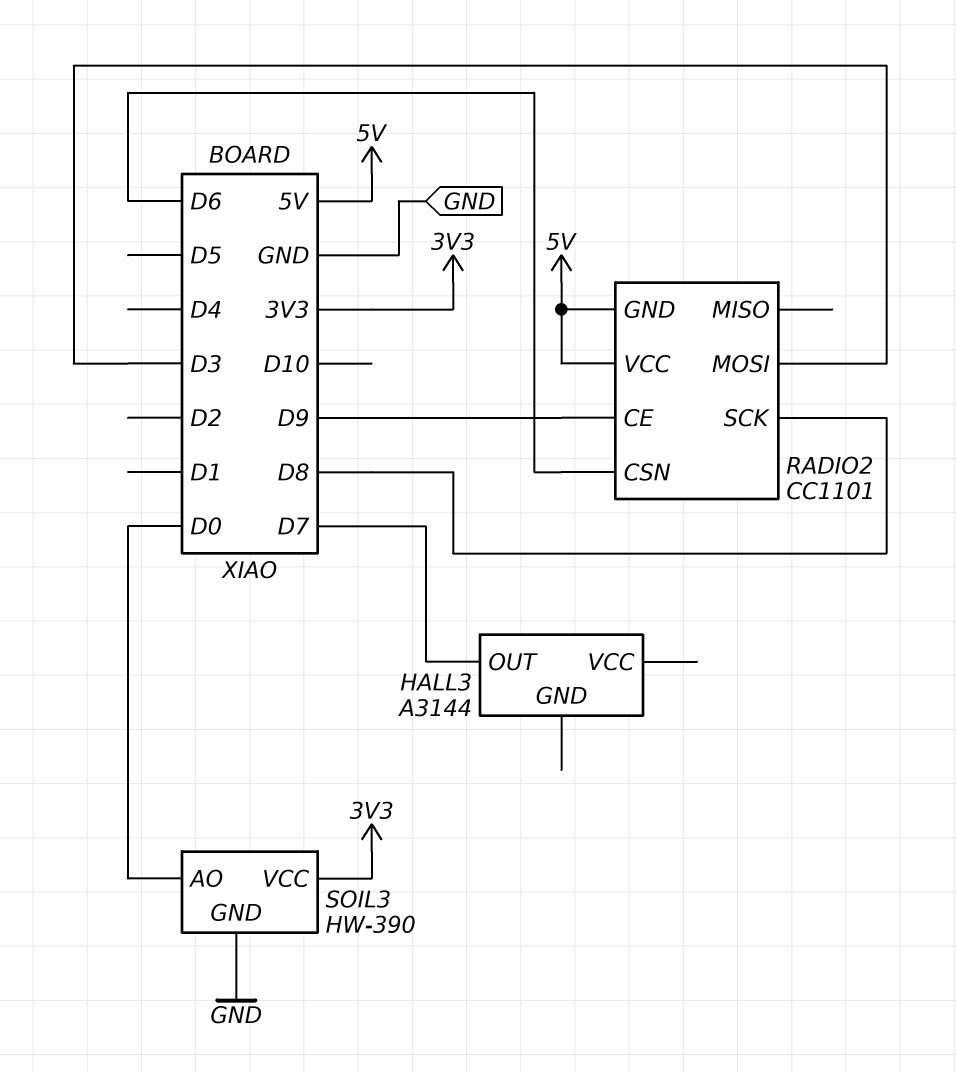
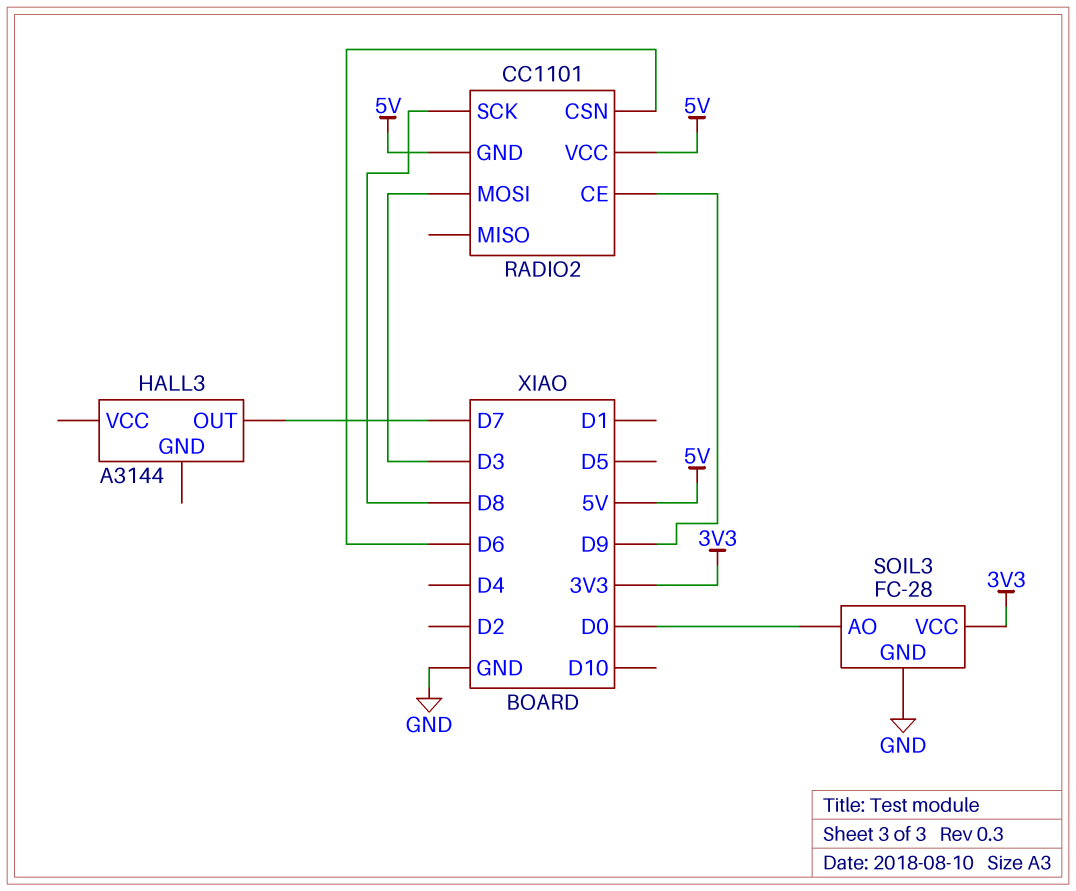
SOIL3: HW-390 -> FC-28

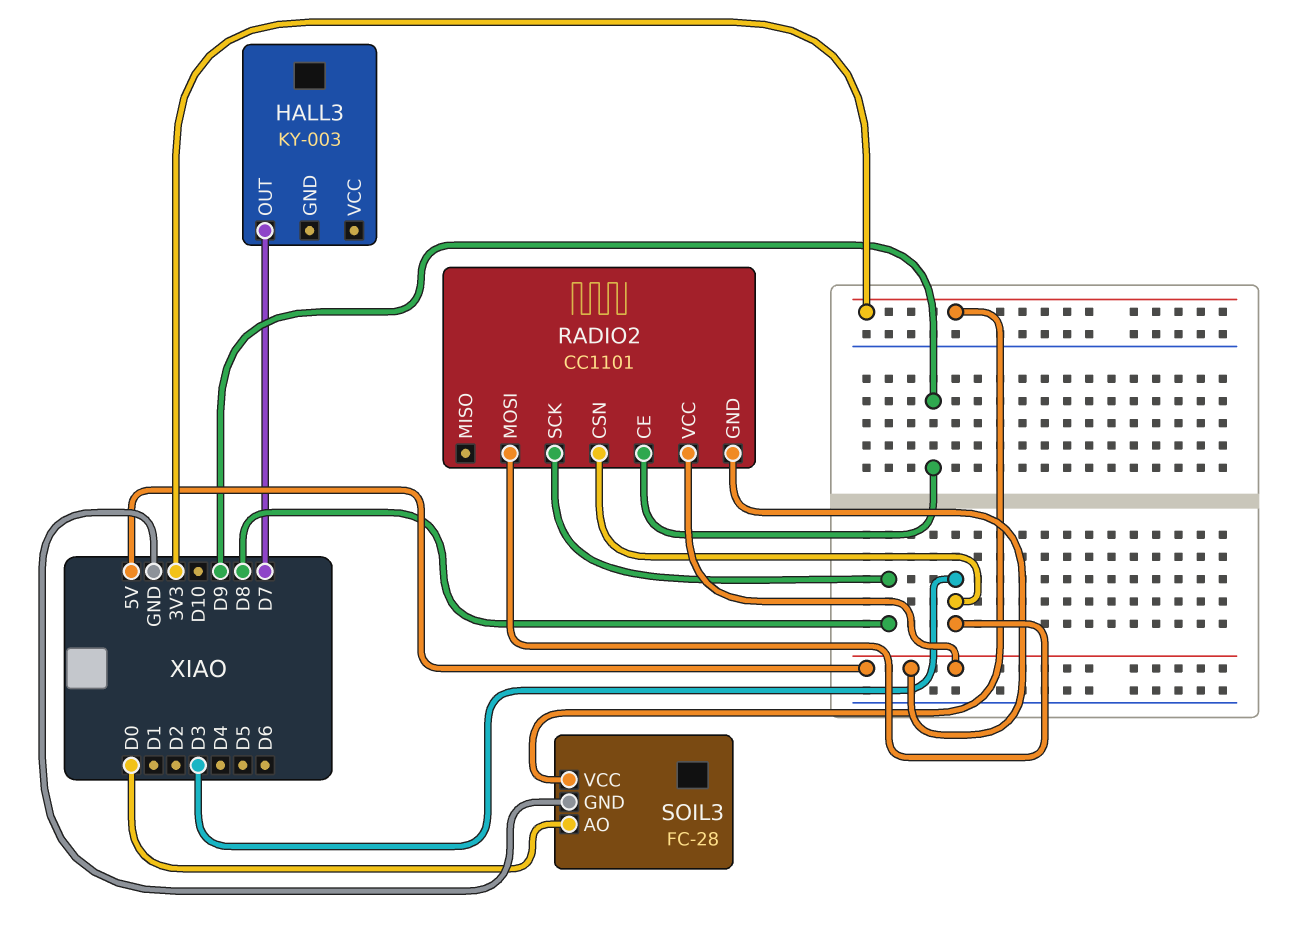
HALL3: A3144 -> KY-003
RADIO2 pin CSN: D6 -> D3

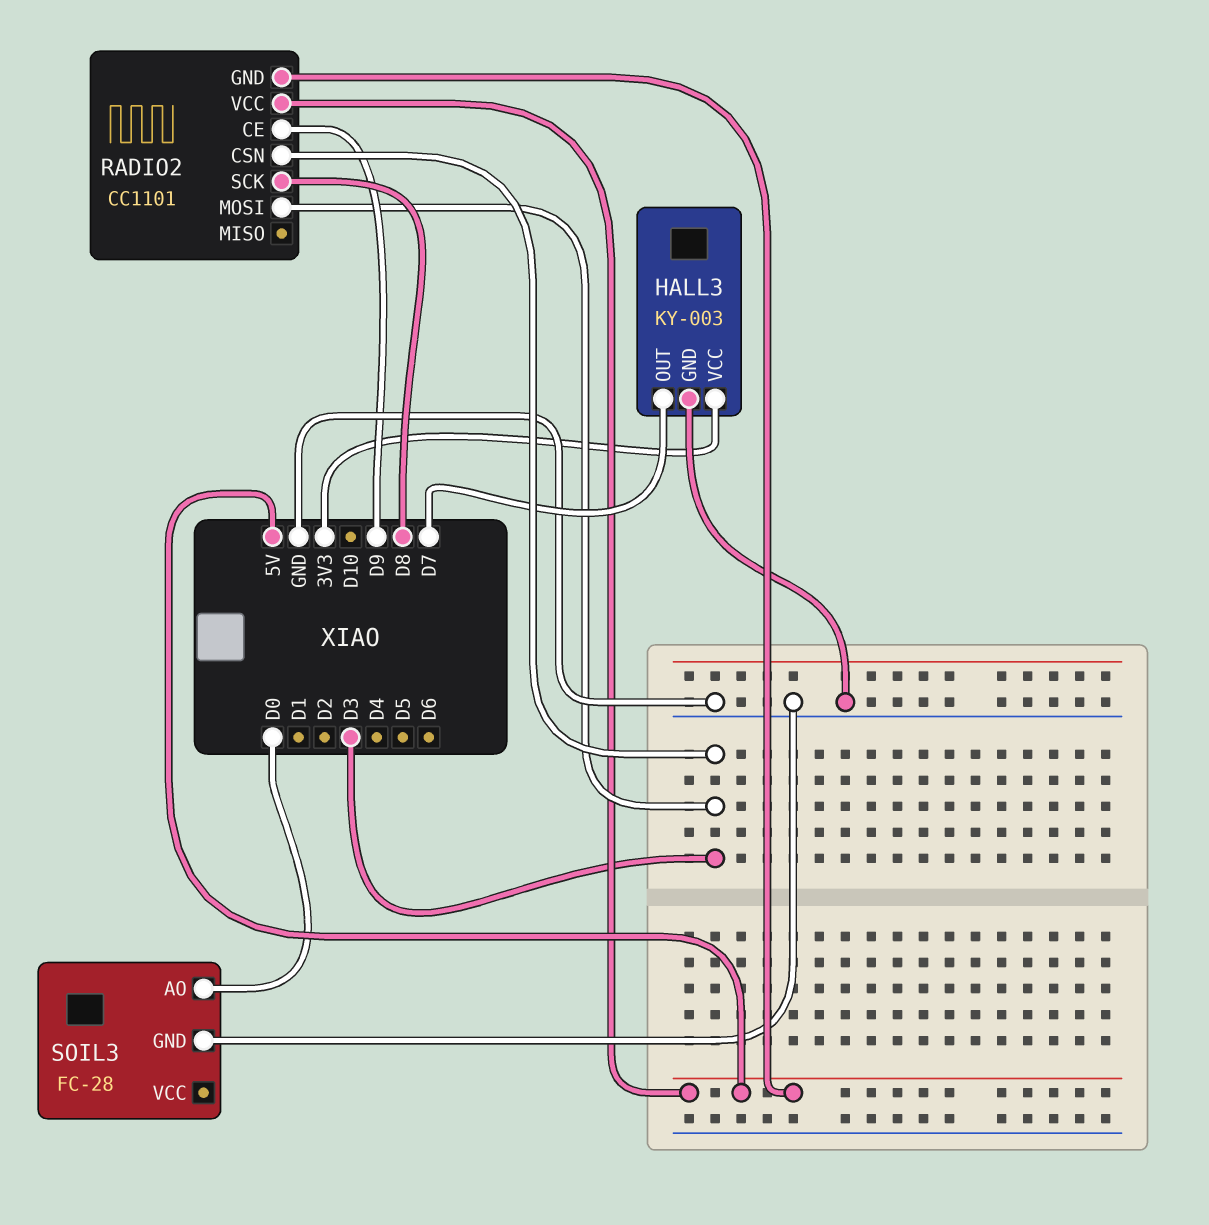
HALL3 pin GND: none -> GND
HALL3 pin VCC: none -> 3V3
SOIL3 pin VCC: 3V3 -> none

